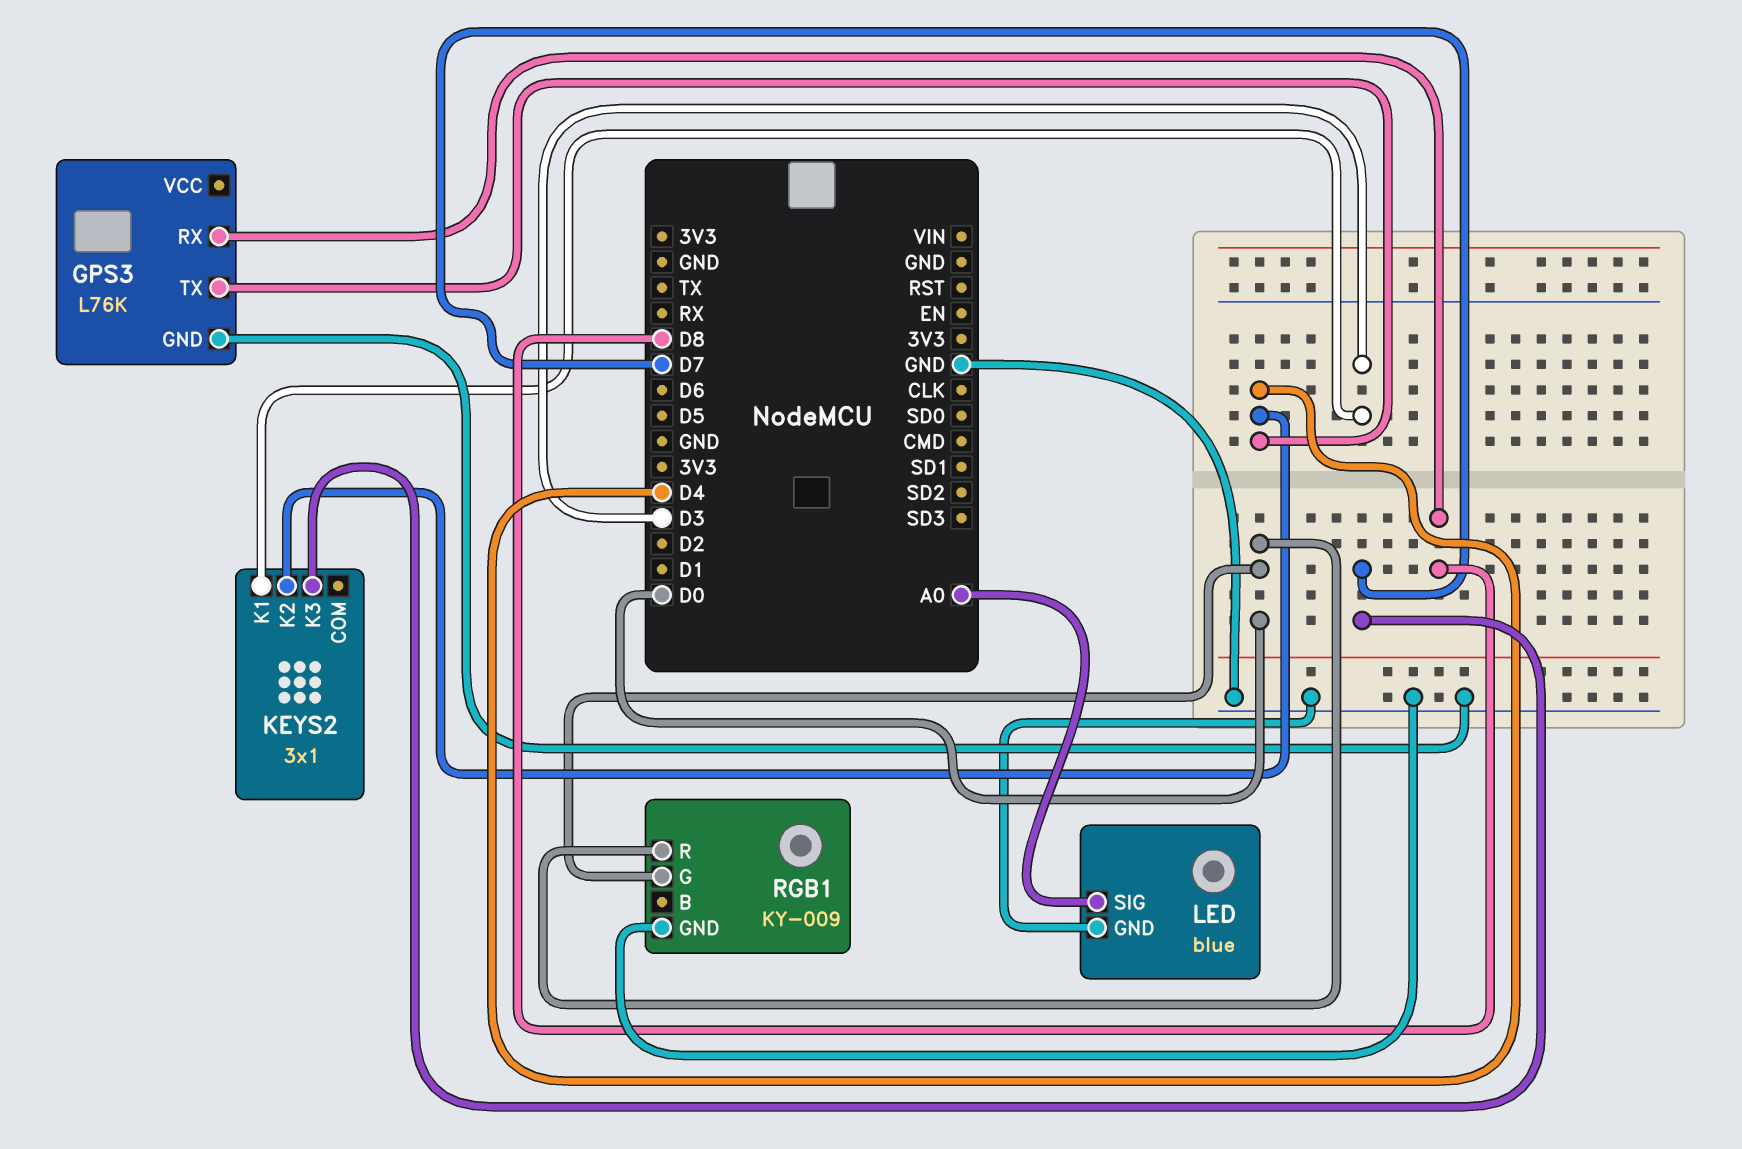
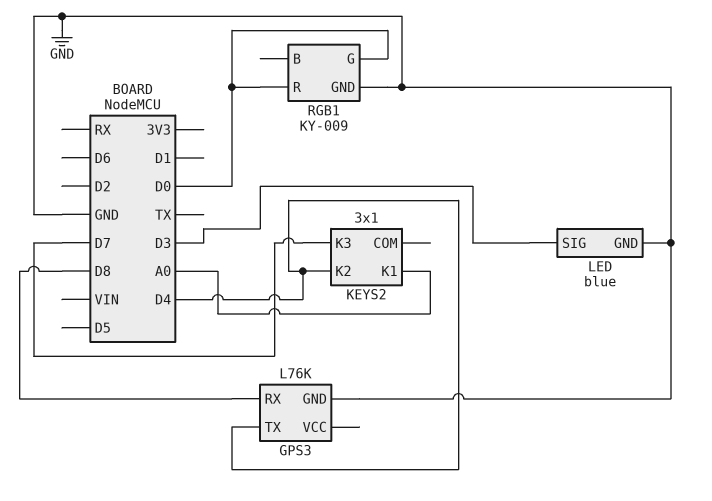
KEYS2 pin K1: D3 -> A0
LED pin SIG: A0 -> D3

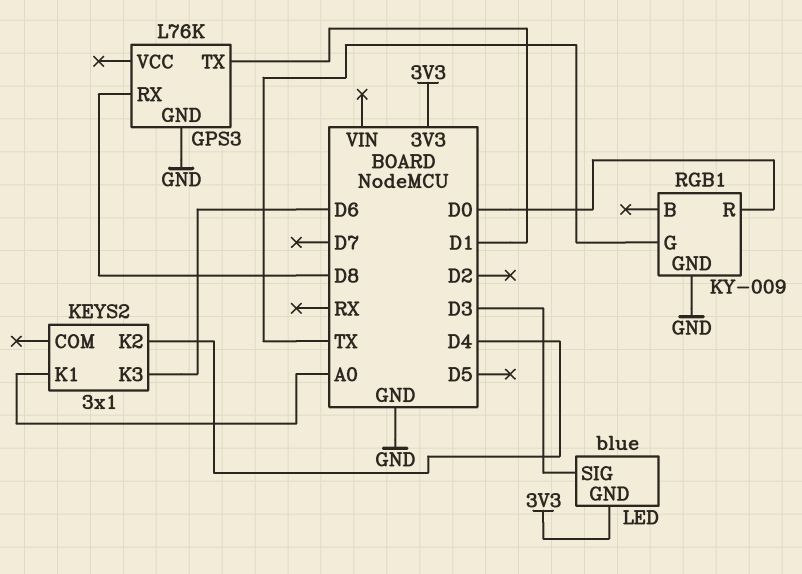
GPS3 pin TX: D4 -> D1
KEYS2 pin K3: D7 -> D6
LED pin GND: GND -> 3V3
RGB1 pin G: D0 -> TX

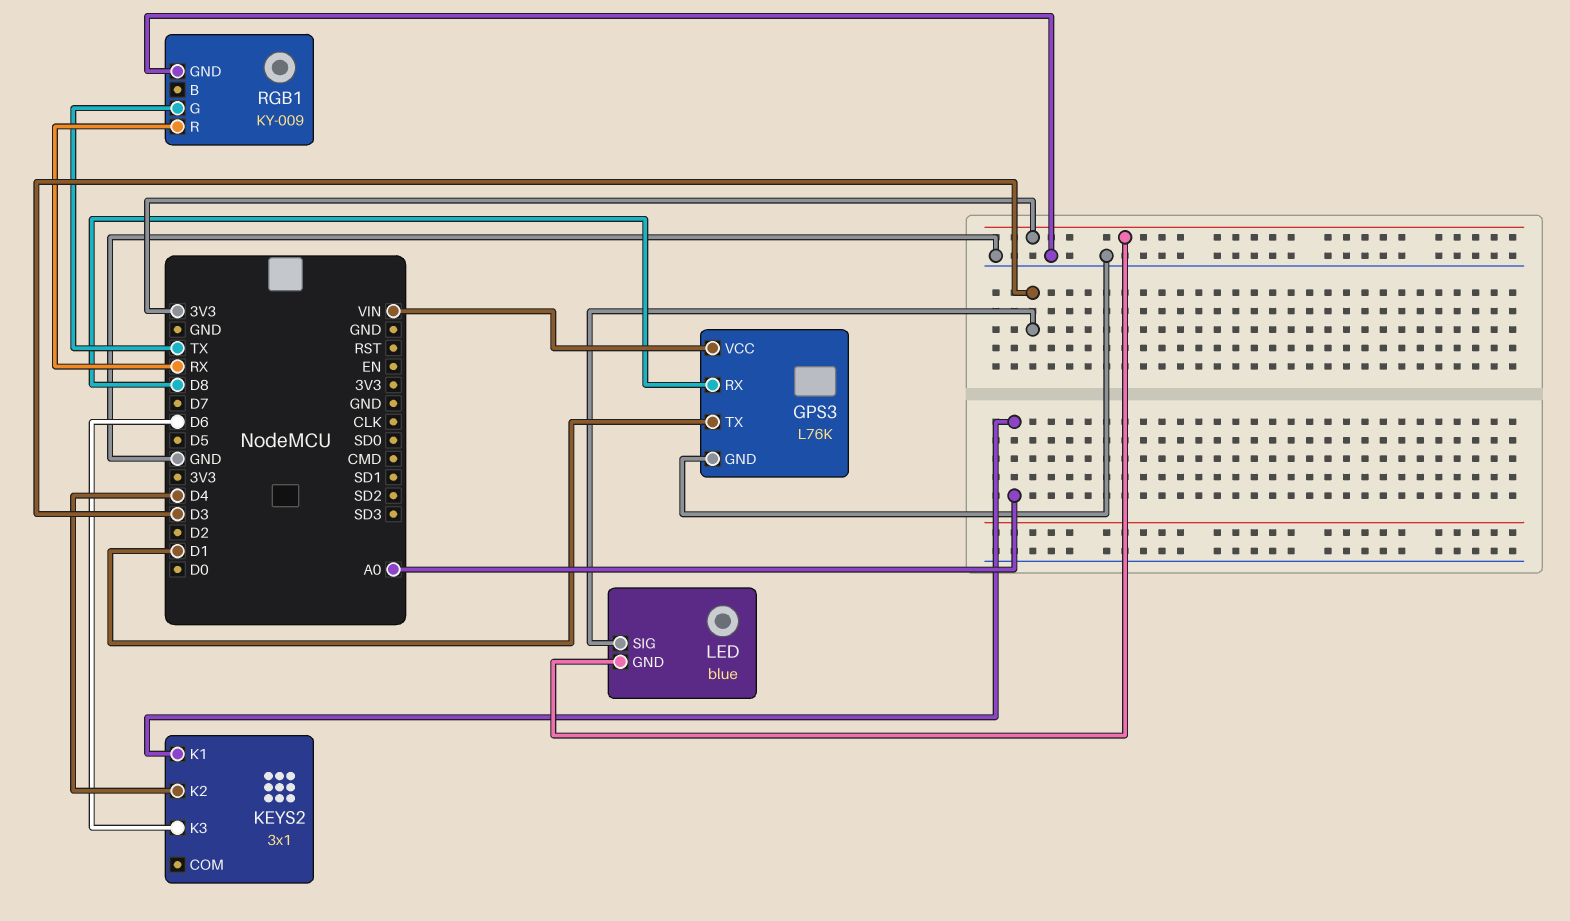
GPS3 pin VCC: none -> VIN
RGB1 pin R: D0 -> RX

